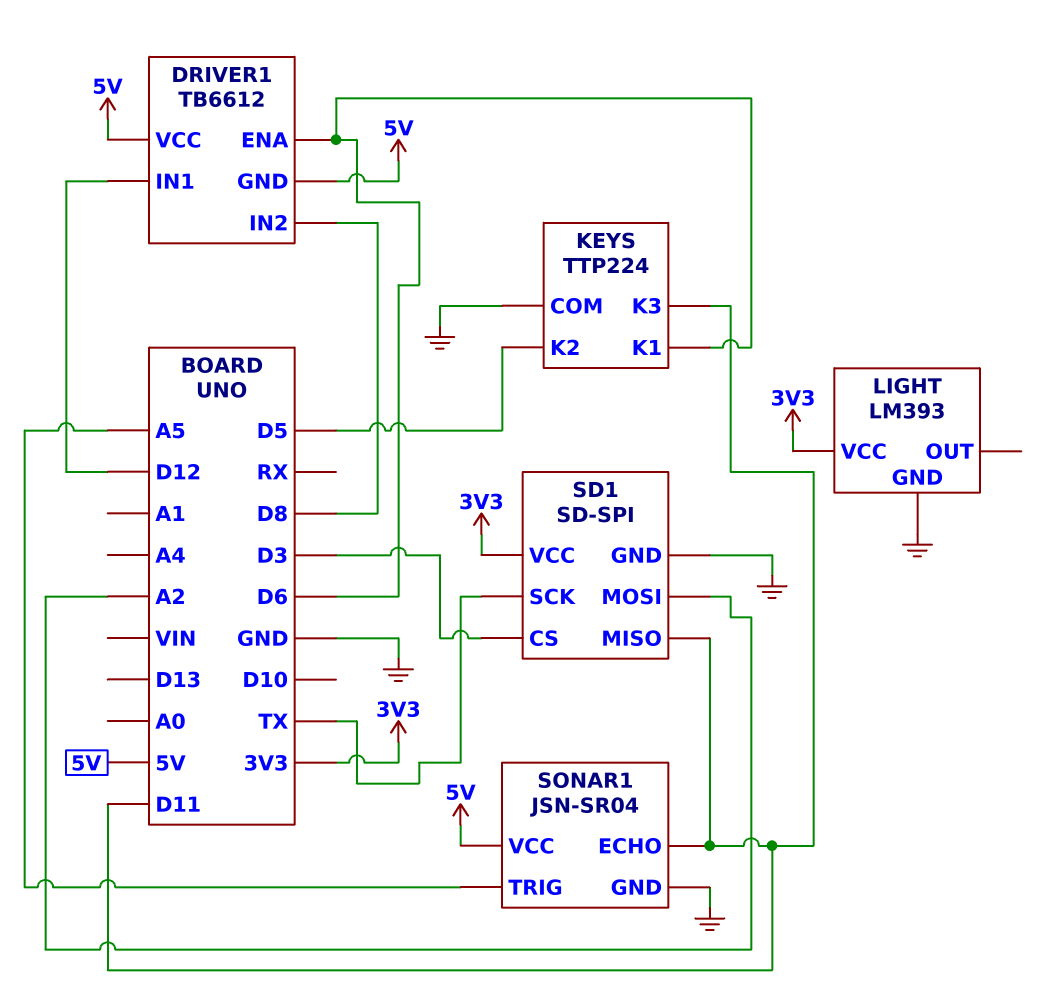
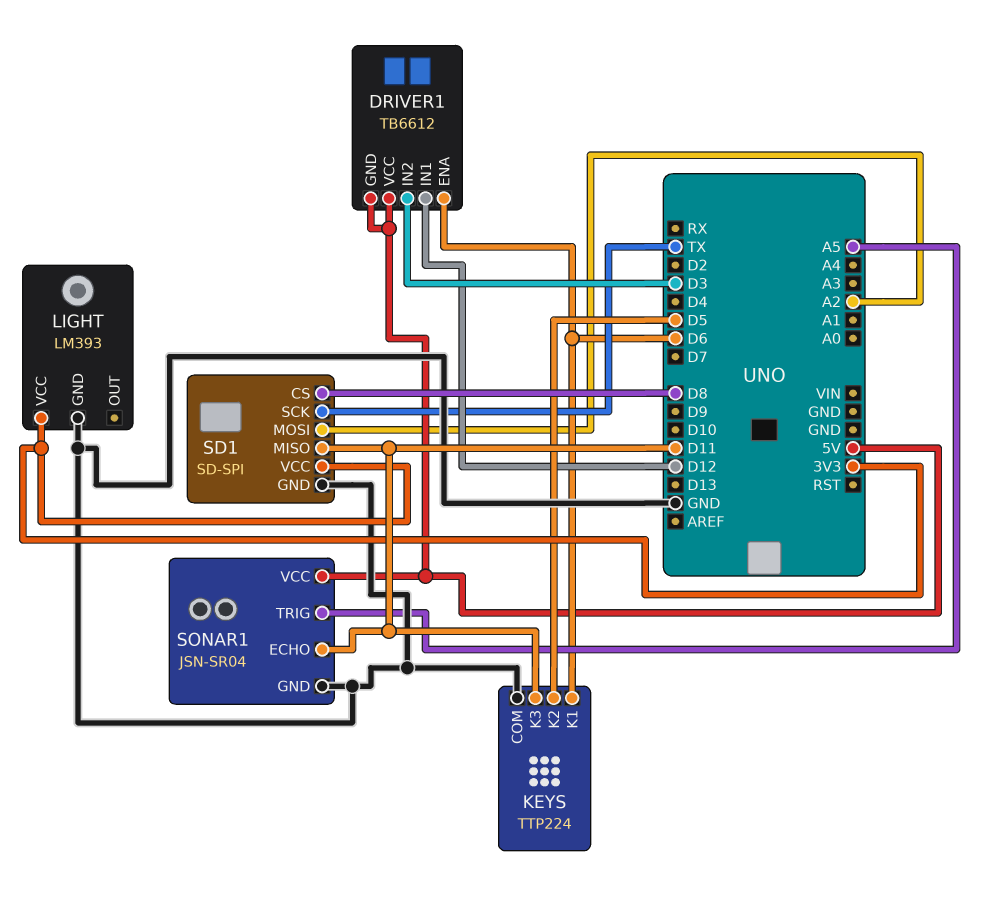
DRIVER1 pin IN2: D8 -> D3
SD1 pin CS: D3 -> D8

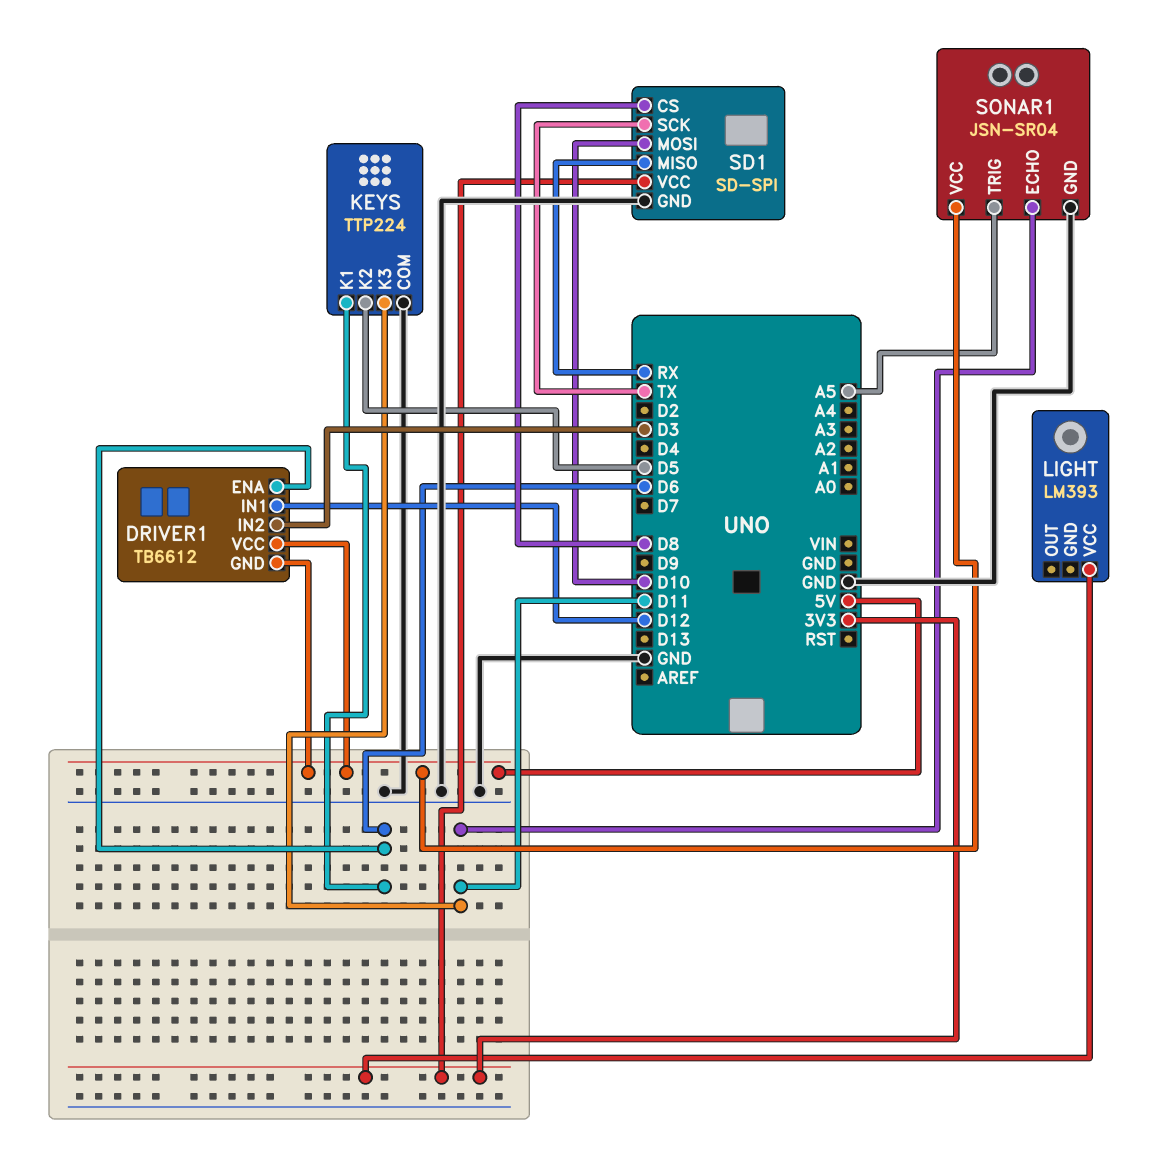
LIGHT pin GND: GND -> none
SD1 pin MISO: D11 -> RX
SD1 pin MOSI: A2 -> D10

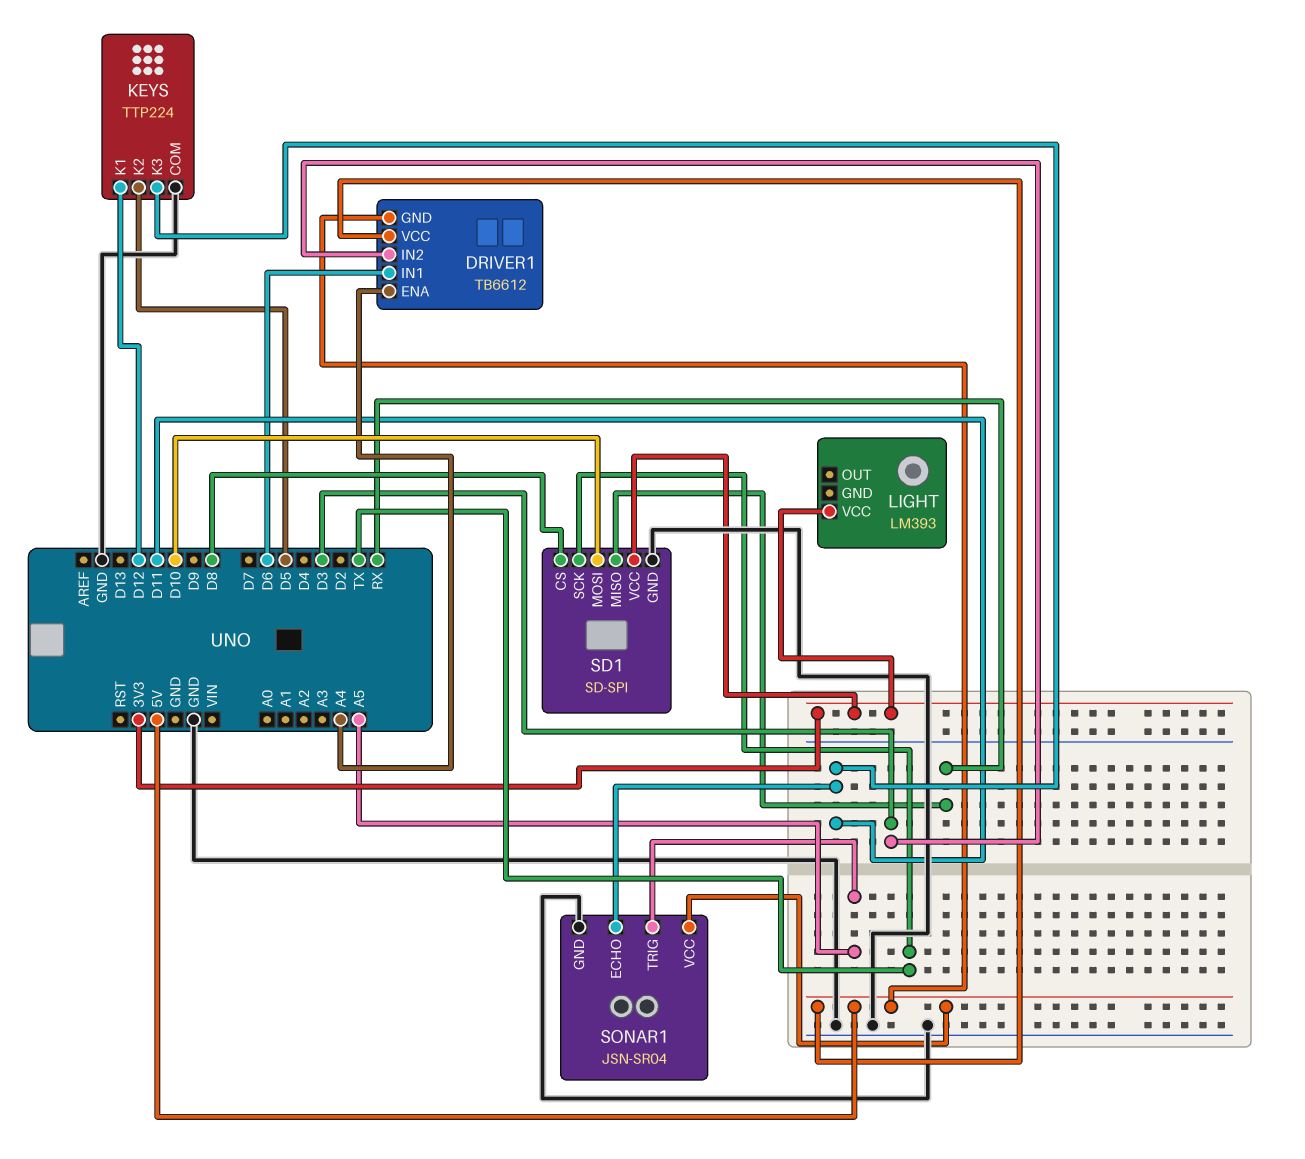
DRIVER1 pin ENA: D6 -> A4
DRIVER1 pin IN1: D12 -> D6
KEYS pin K1: D6 -> D12

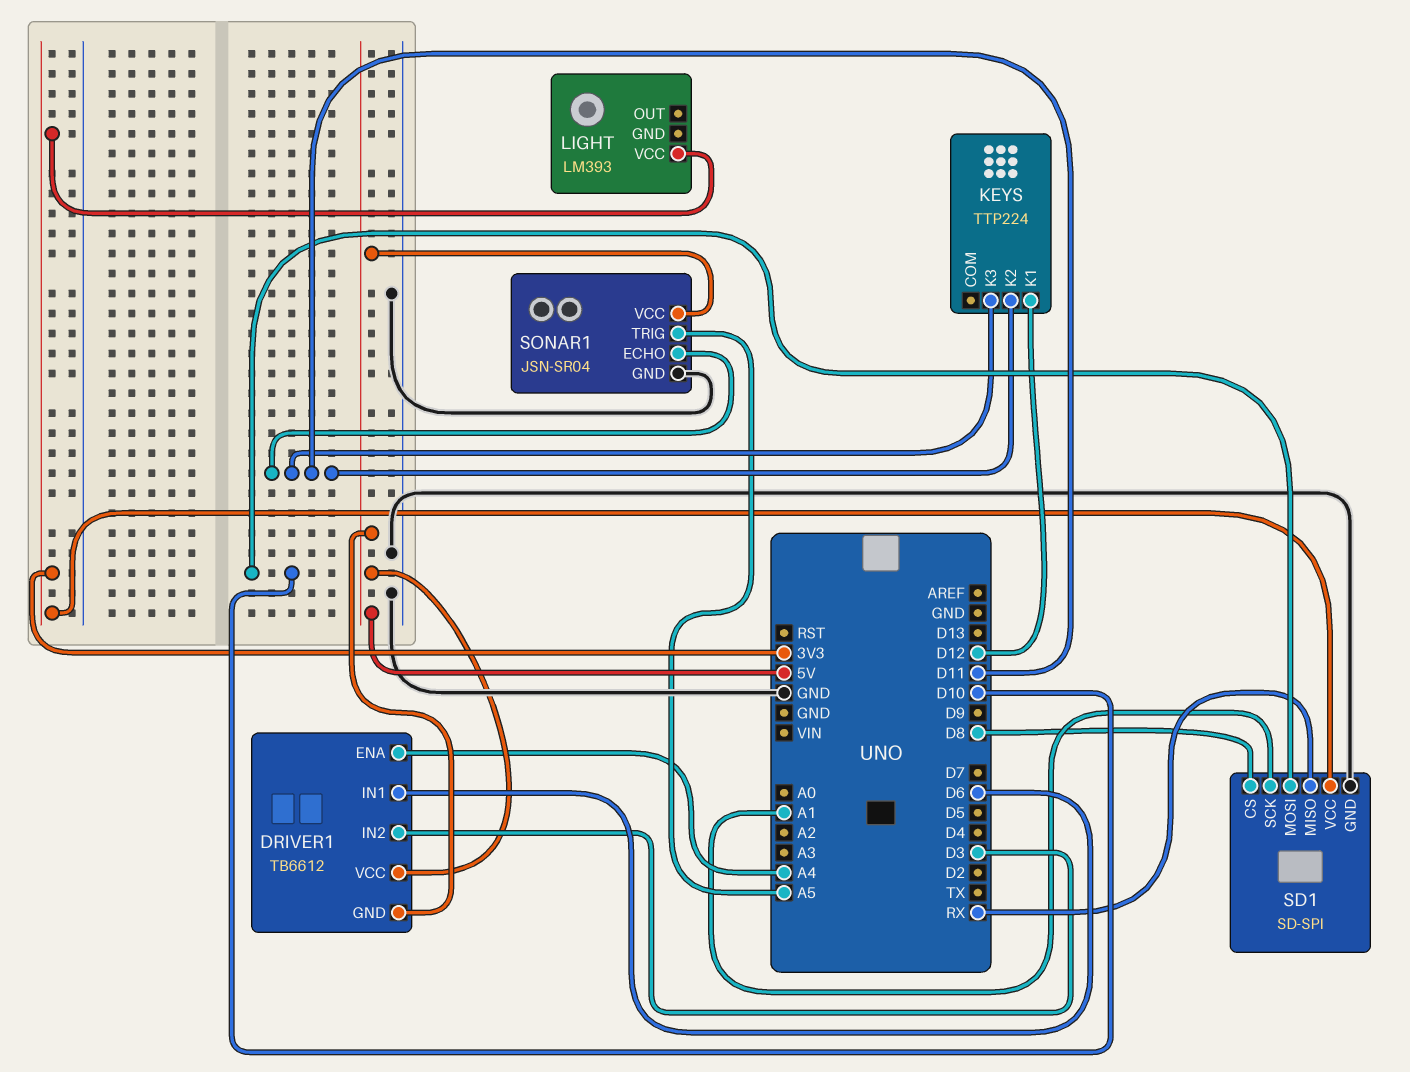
KEYS pin COM: GND -> none
KEYS pin K2: D5 -> D11
SD1 pin SCK: TX -> A1

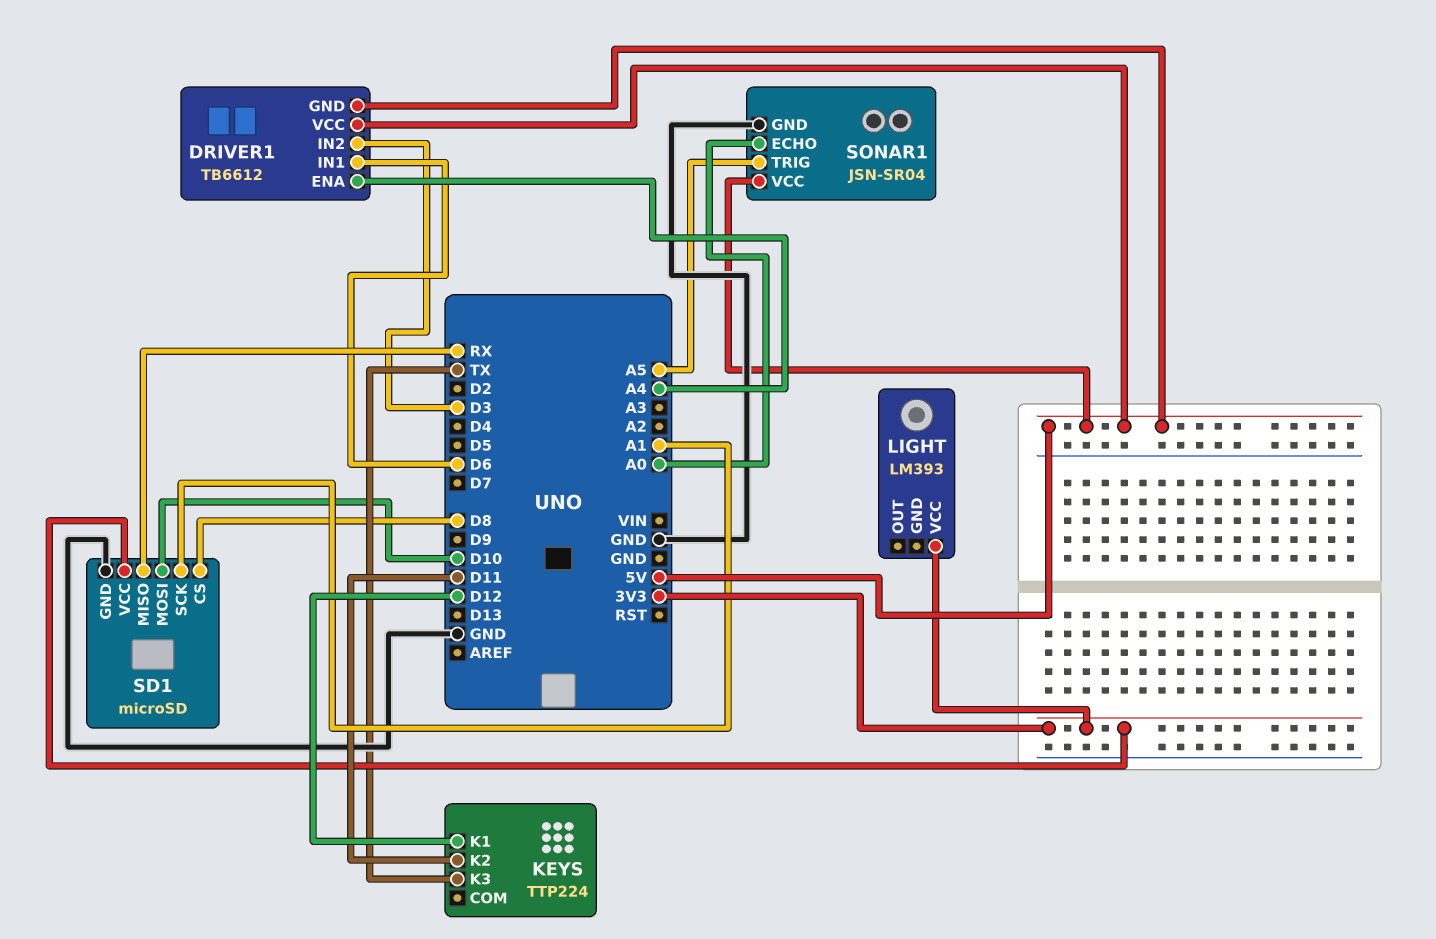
KEYS pin K3: D11 -> TX
SD1: SD-SPI -> microSD
SONAR1 pin ECHO: D11 -> A0

